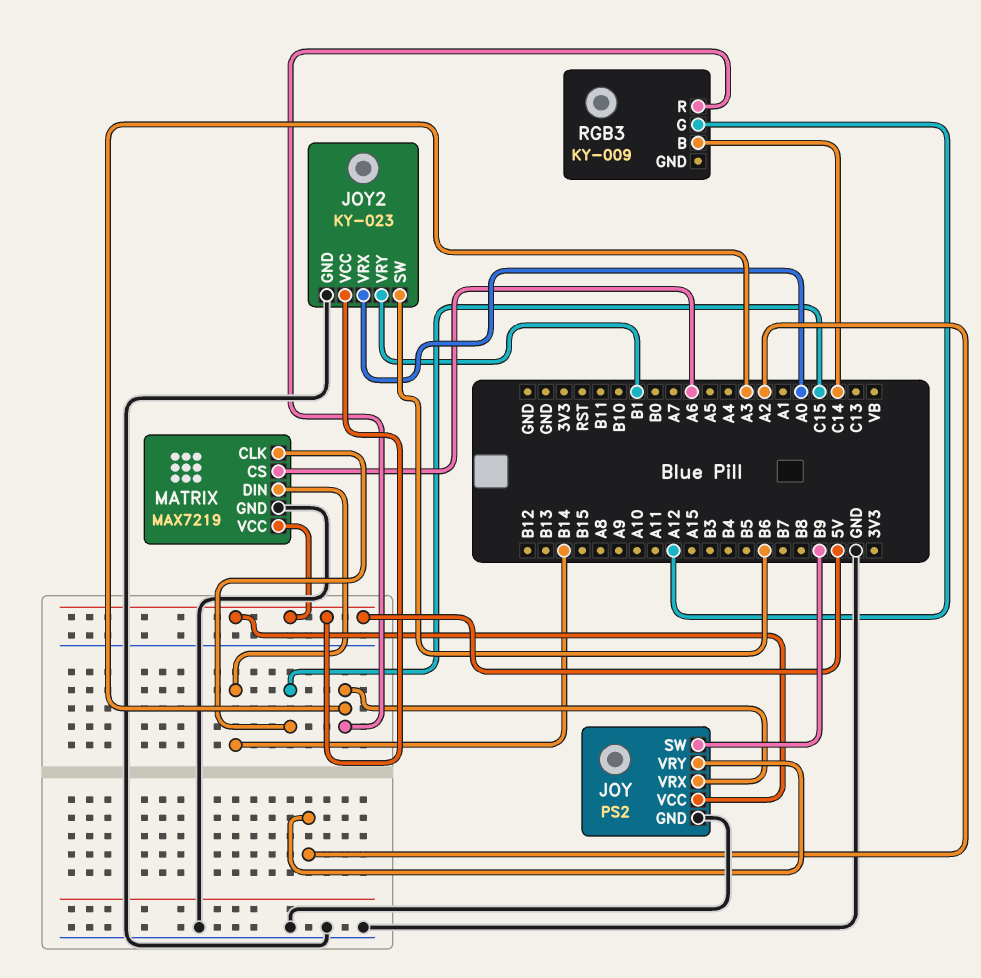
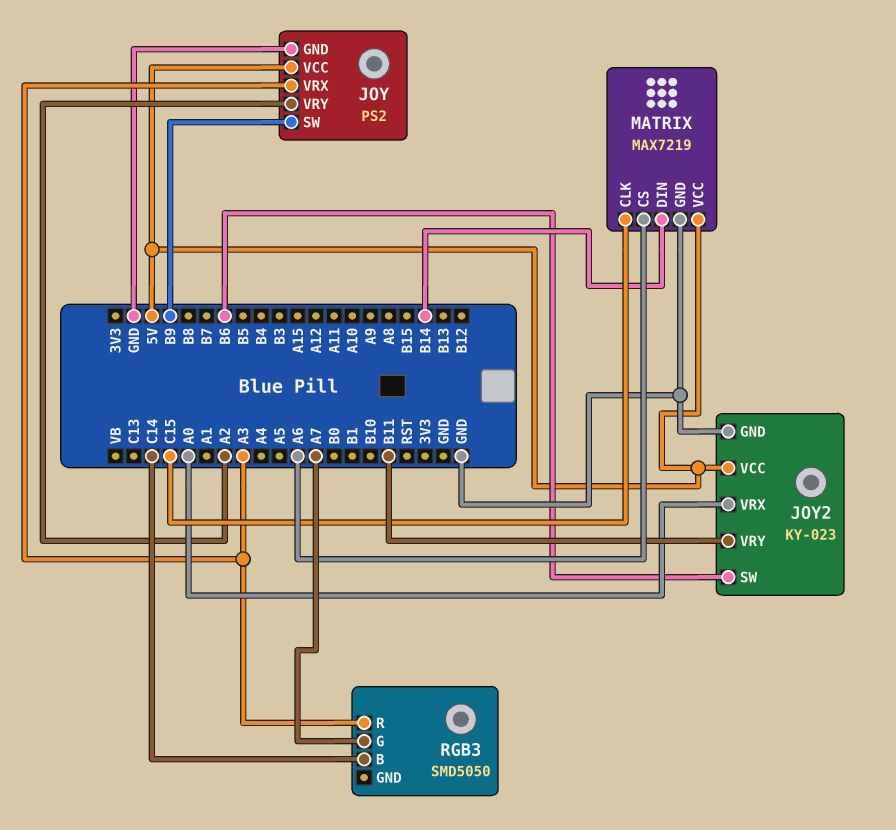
JOY2 pin VRY: B1 -> B11
RGB3: KY-009 -> SMD5050
RGB3 pin G: A12 -> A7

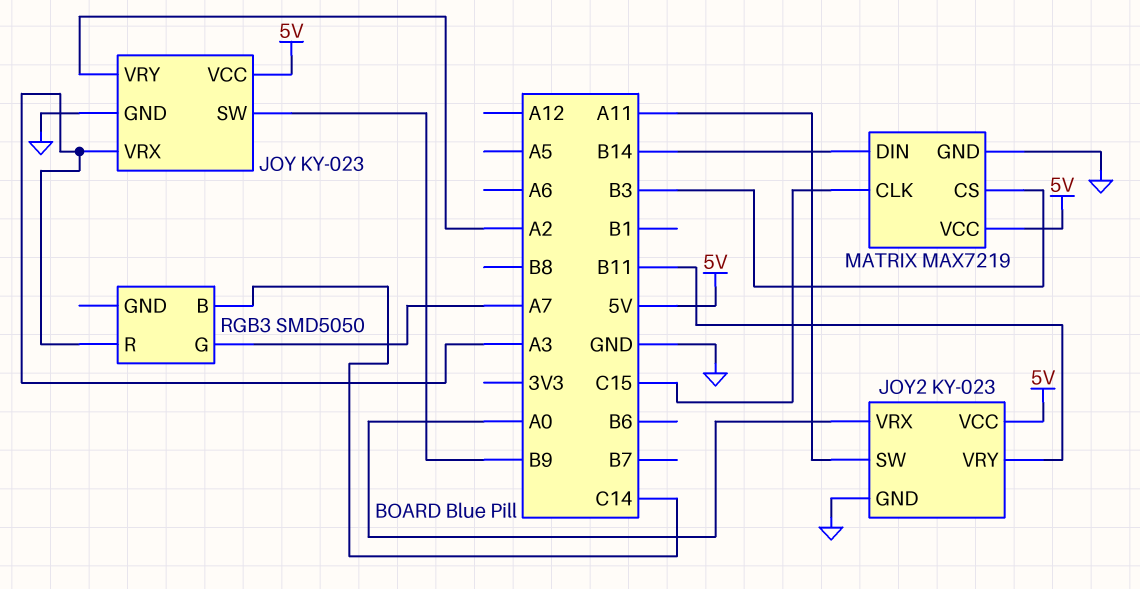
JOY: PS2 -> KY-023
JOY2 pin SW: B6 -> A11
MATRIX pin CS: A6 -> B3

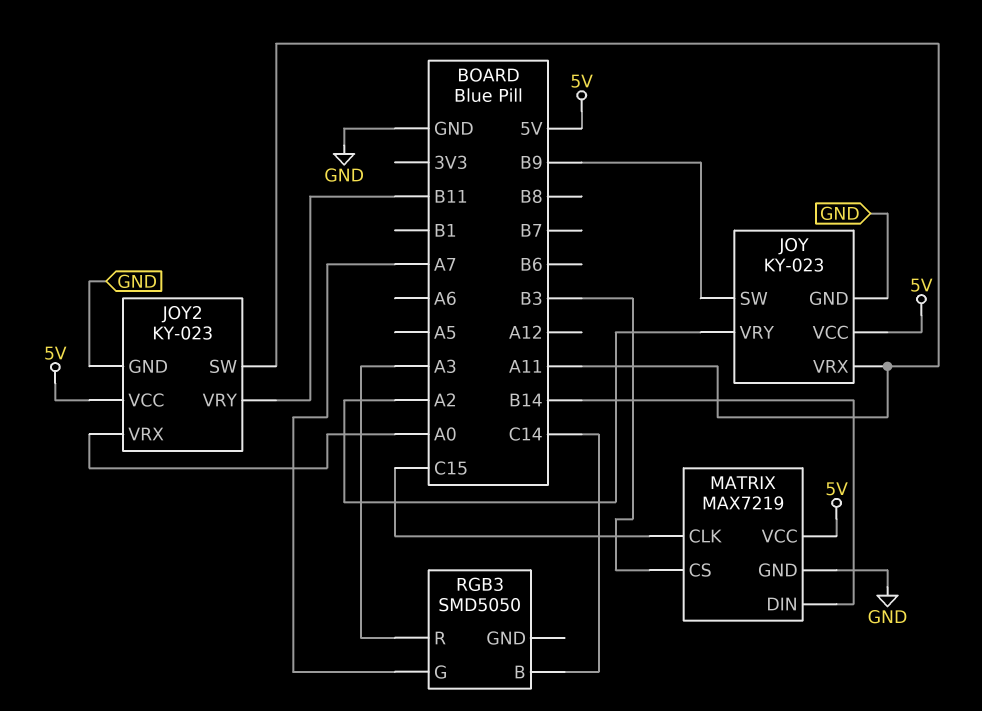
JOY pin VRX: A3 -> A11

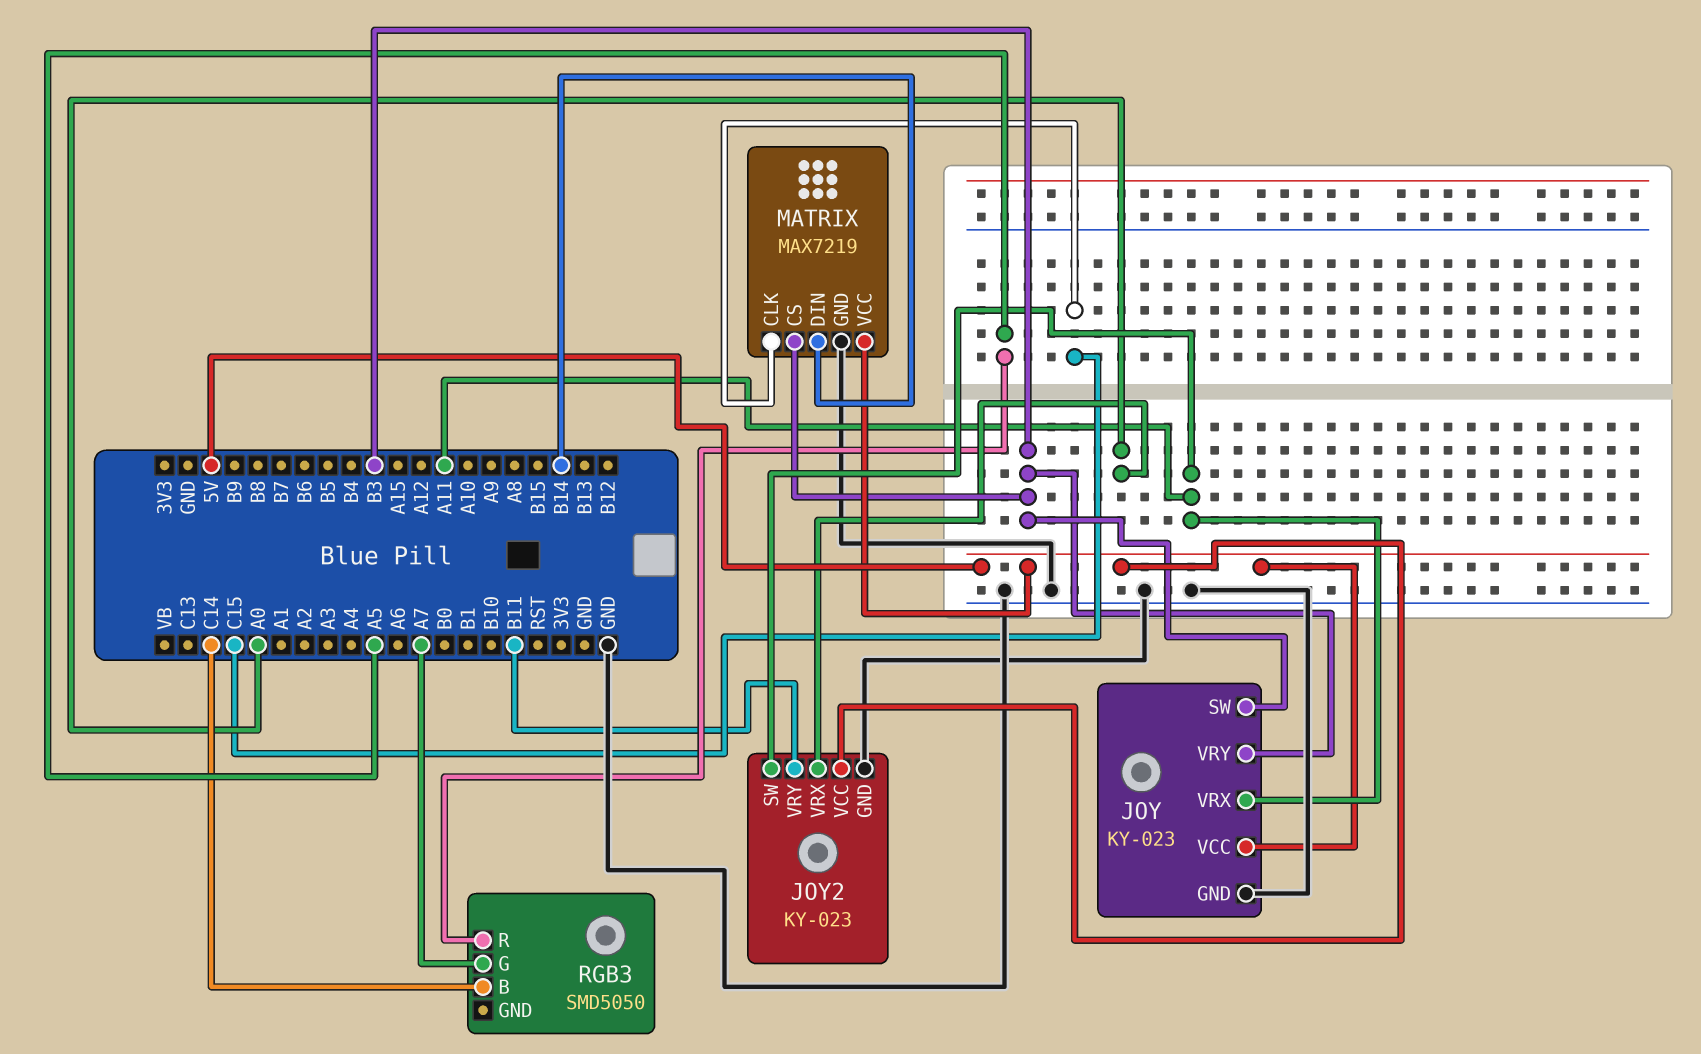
JOY pin SW: B9 -> B3
JOY pin VRY: A2 -> B3
RGB3 pin R: A3 -> A5

